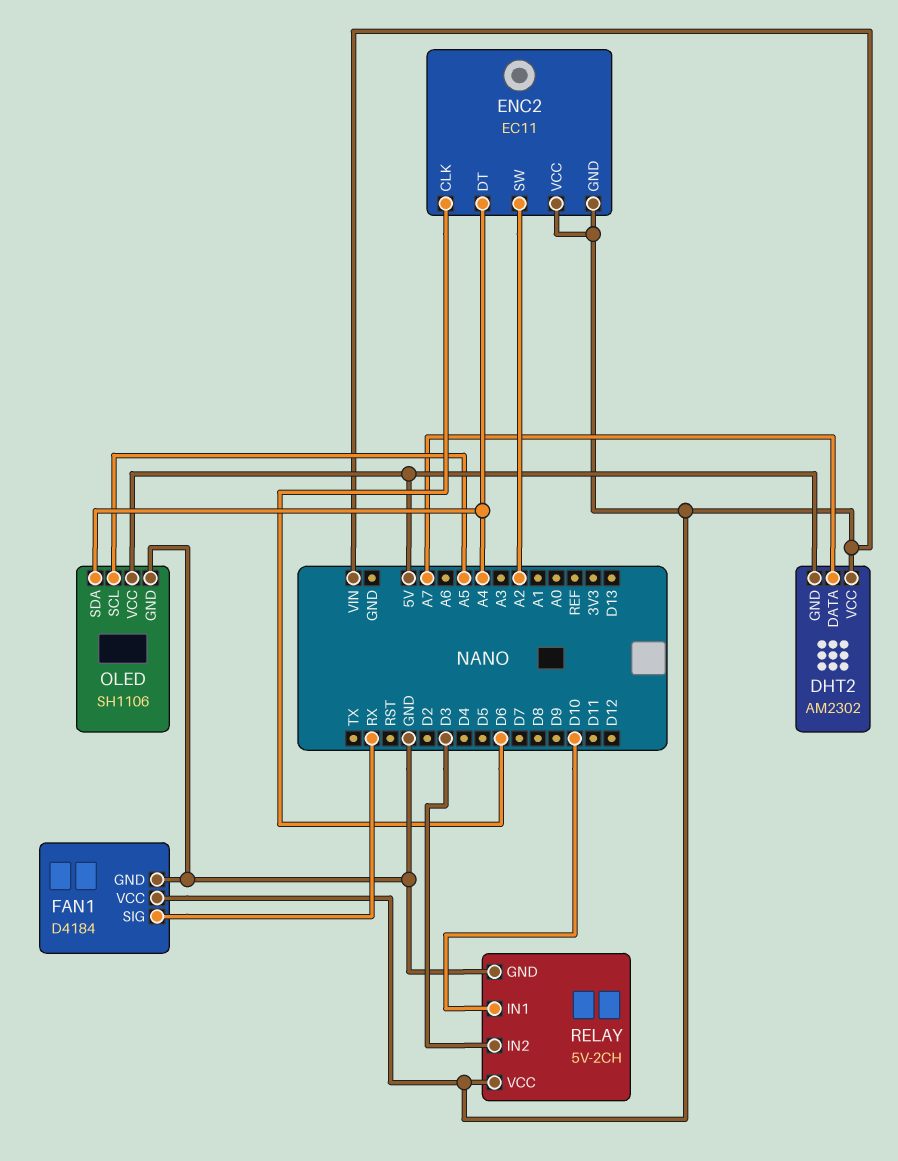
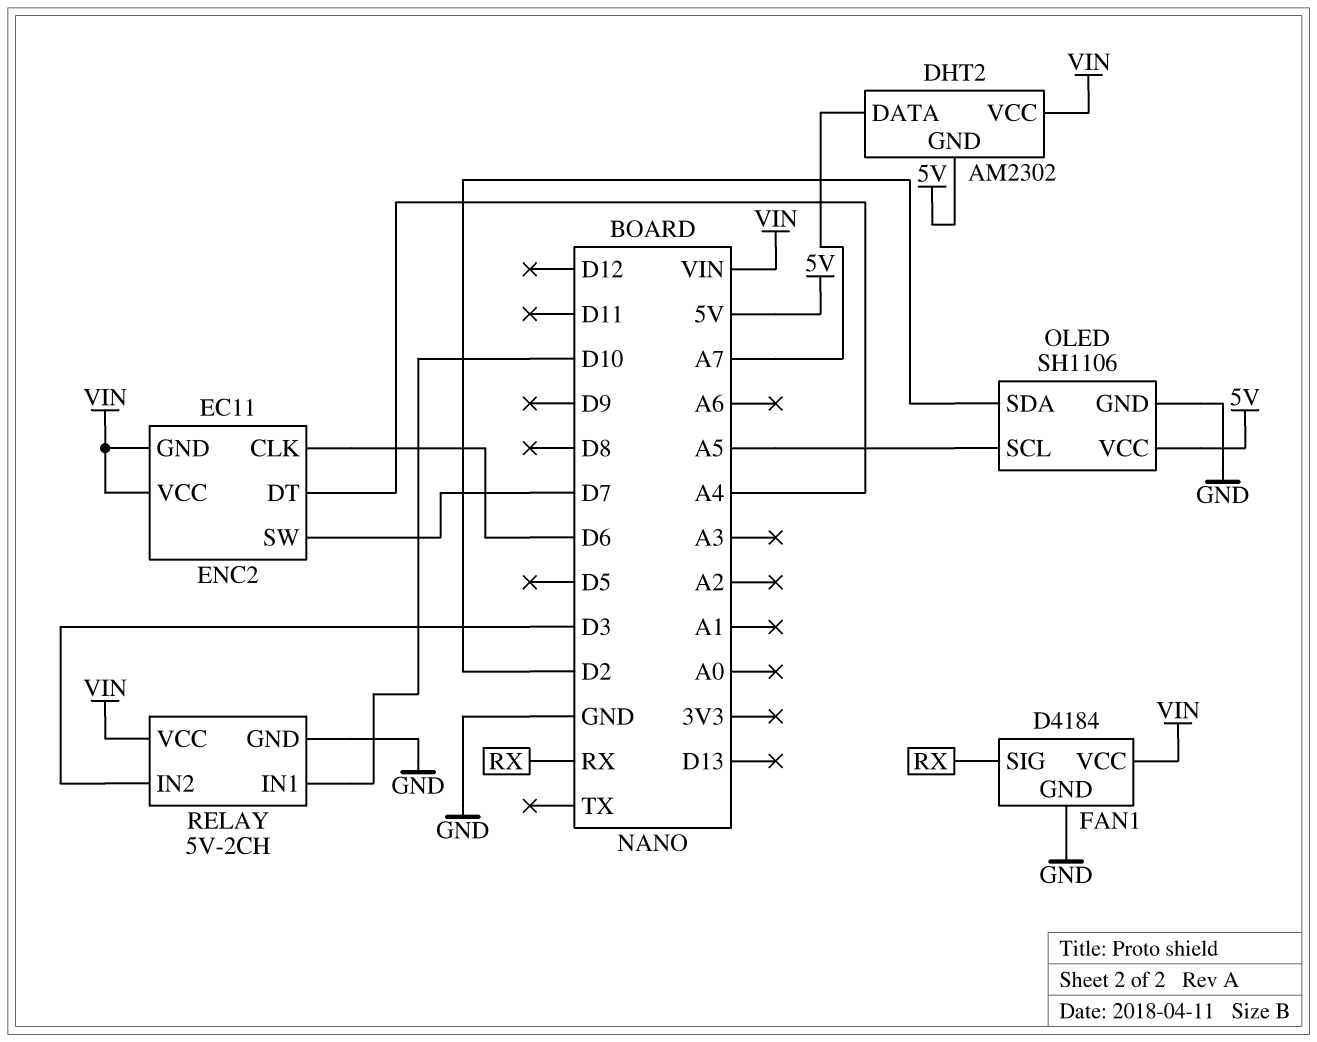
ENC2 pin SW: A2 -> D7
OLED pin SDA: A4 -> D2

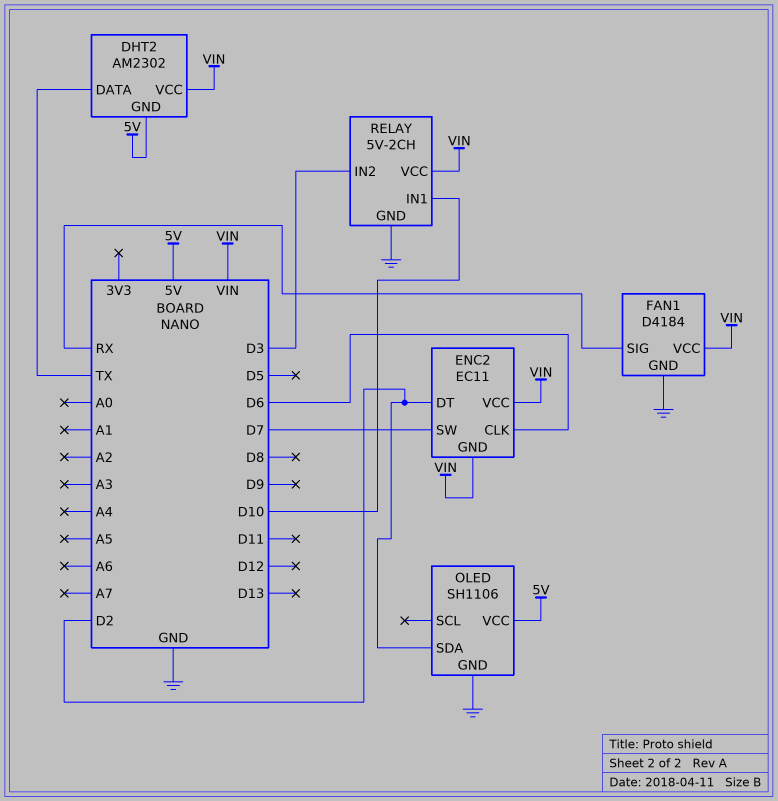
DHT2 pin DATA: A7 -> TX
ENC2 pin DT: A4 -> D2
OLED pin SCL: A5 -> none

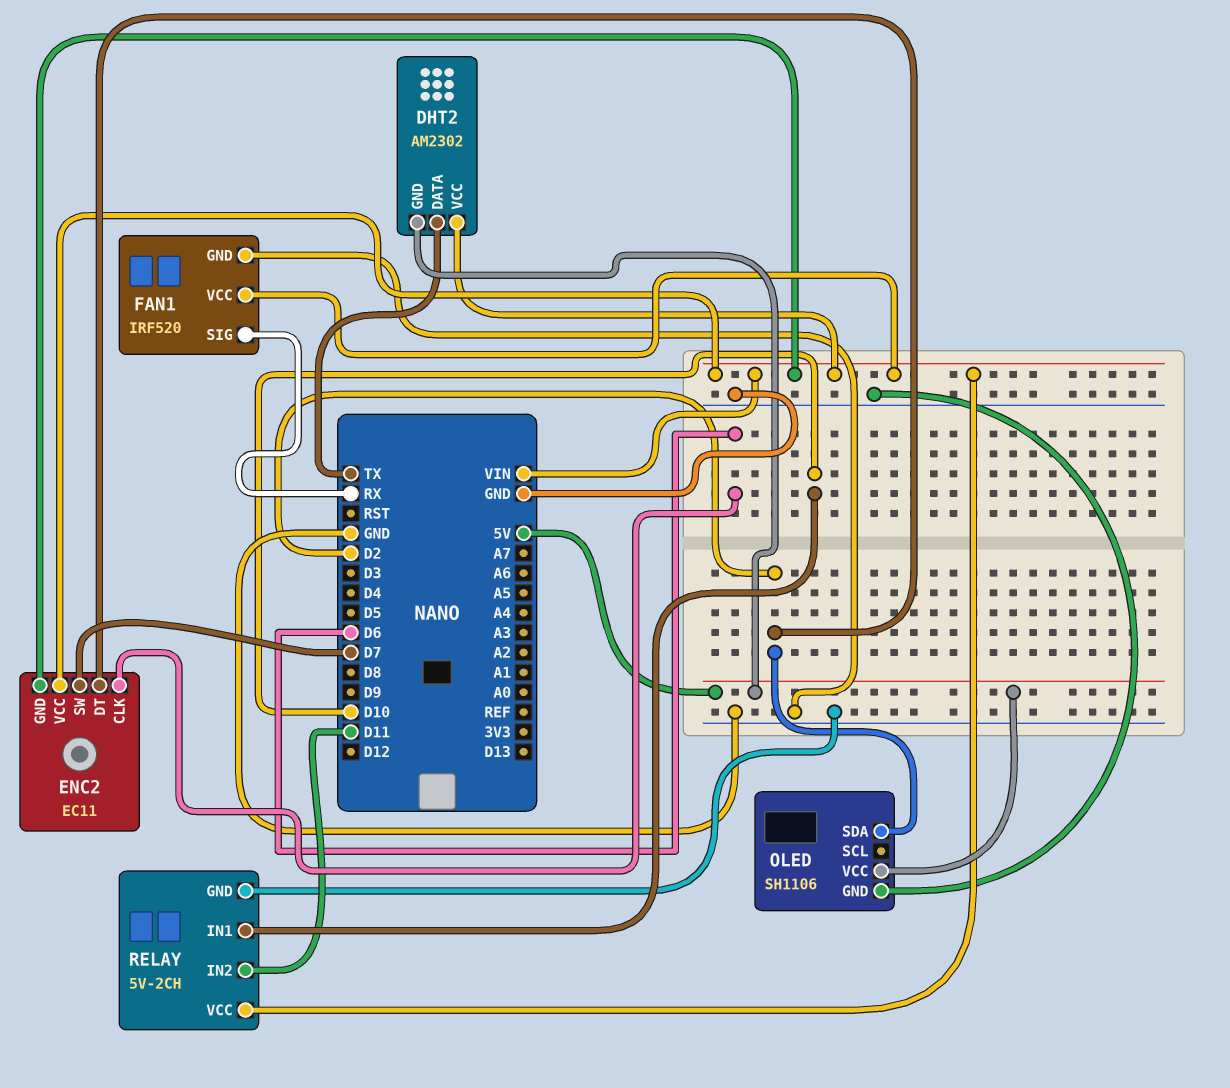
FAN1: D4184 -> IRF520
RELAY pin IN2: D3 -> D11

